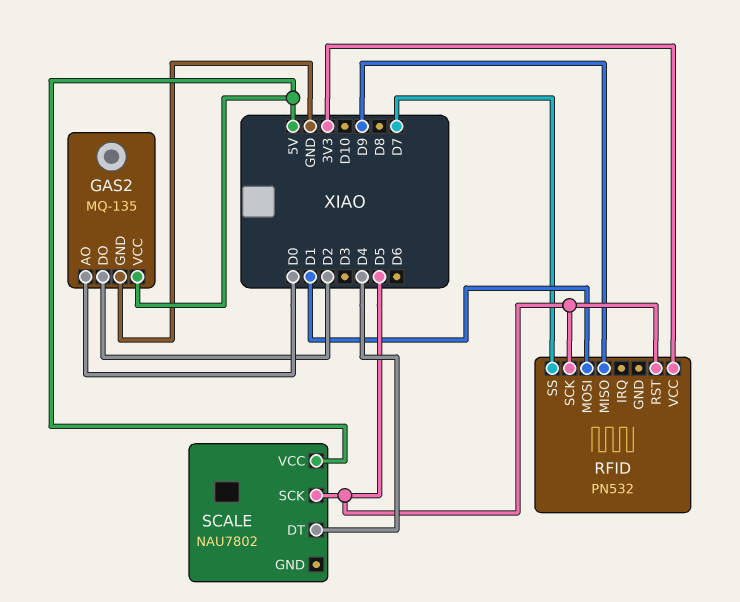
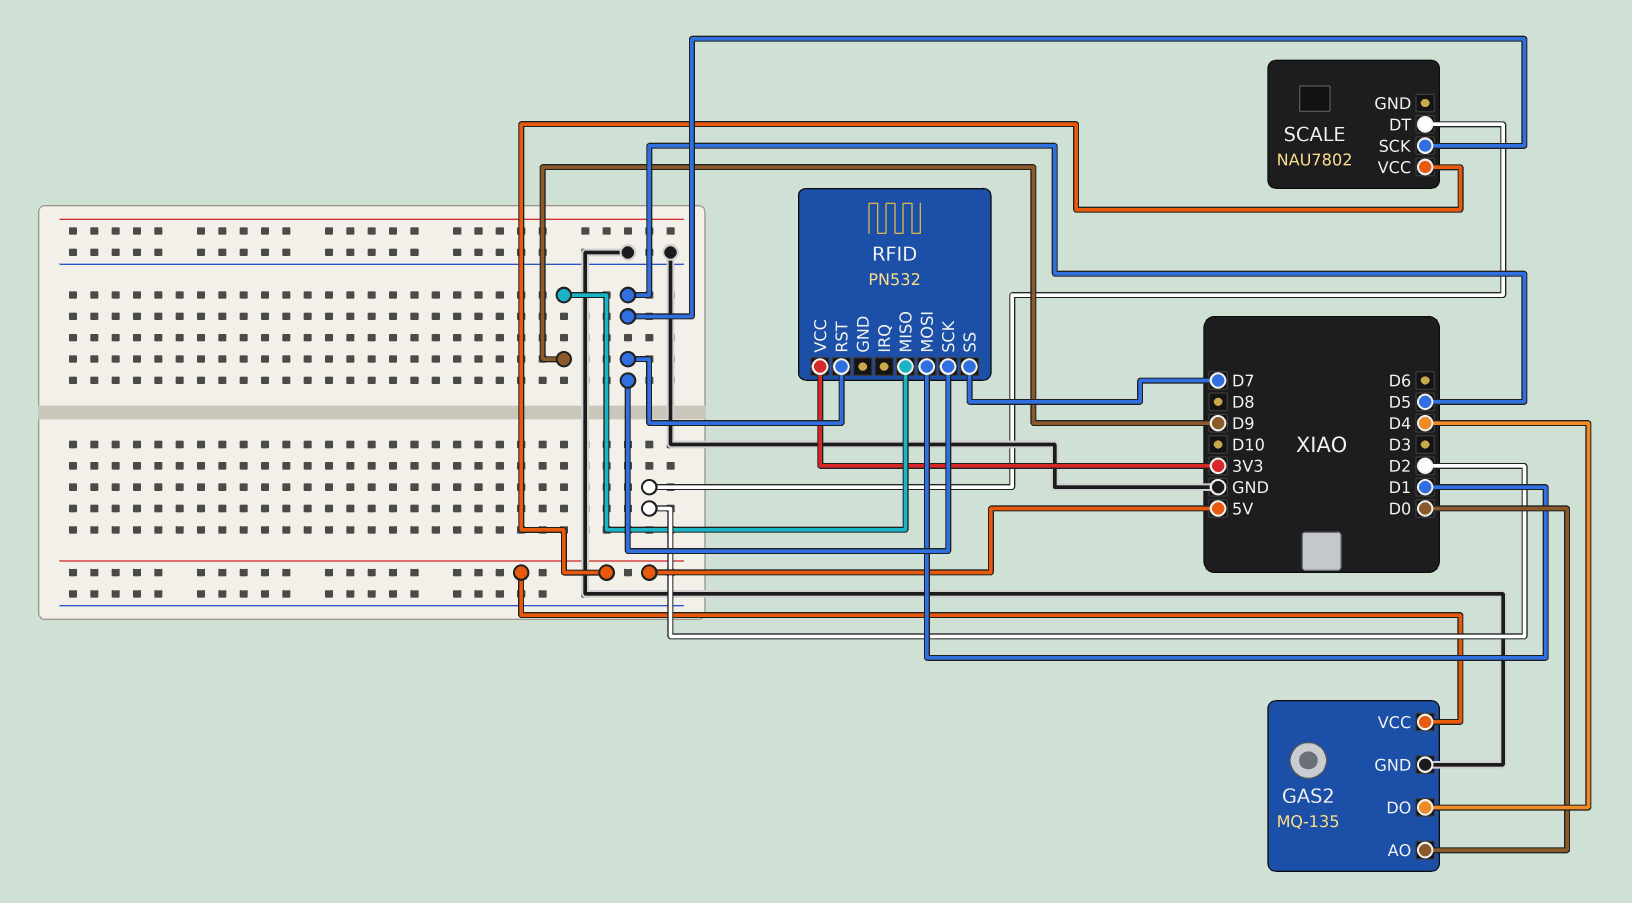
GAS2 pin DO: D2 -> D4
SCALE pin DT: D4 -> D2

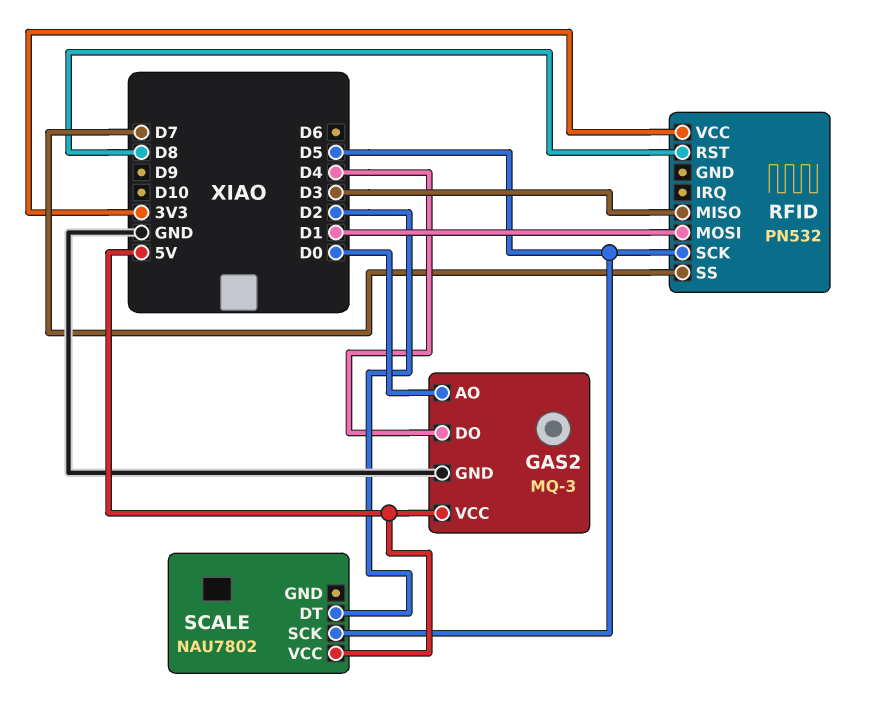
GAS2: MQ-135 -> MQ-3
RFID pin MISO: D9 -> D3
RFID pin RST: D5 -> D8

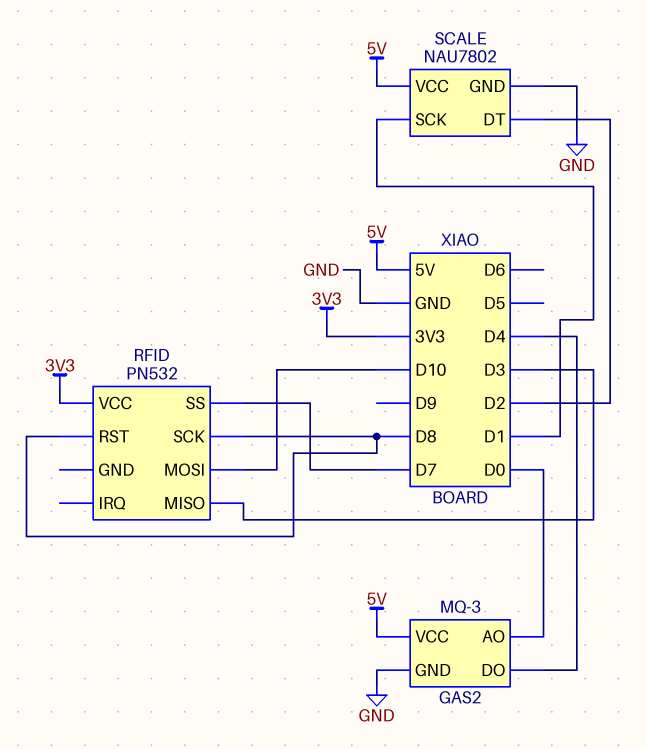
RFID pin MOSI: D1 -> D10
RFID pin SCK: D5 -> D8
SCALE pin GND: none -> GND
SCALE pin SCK: D5 -> D1

